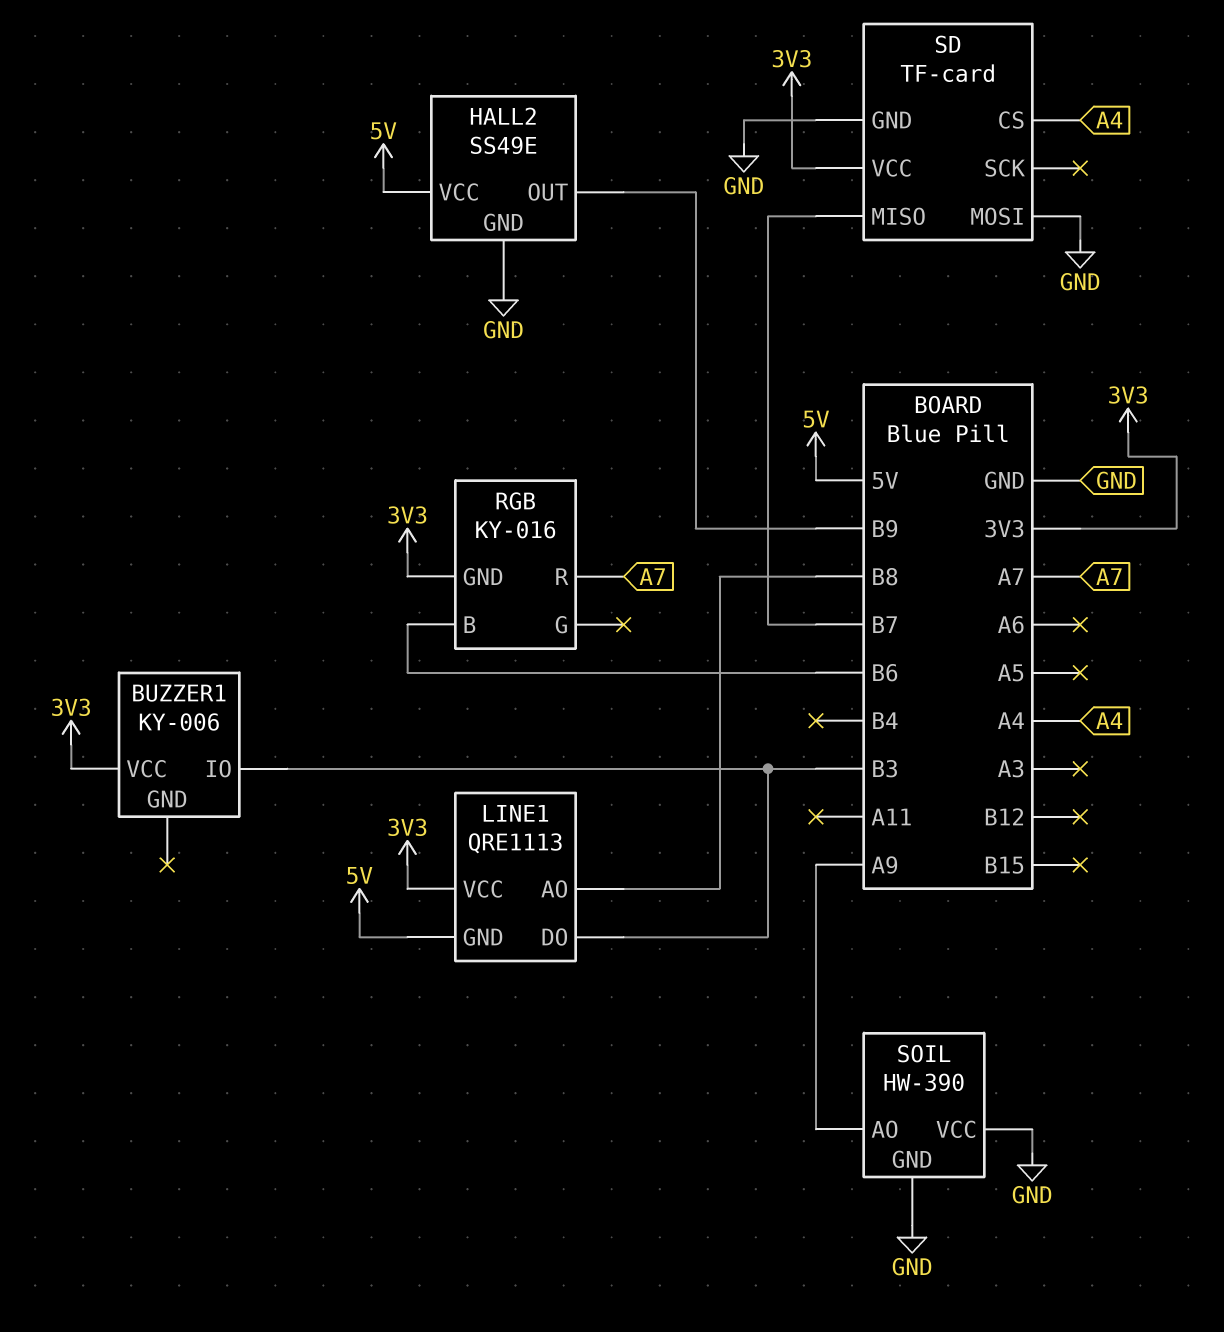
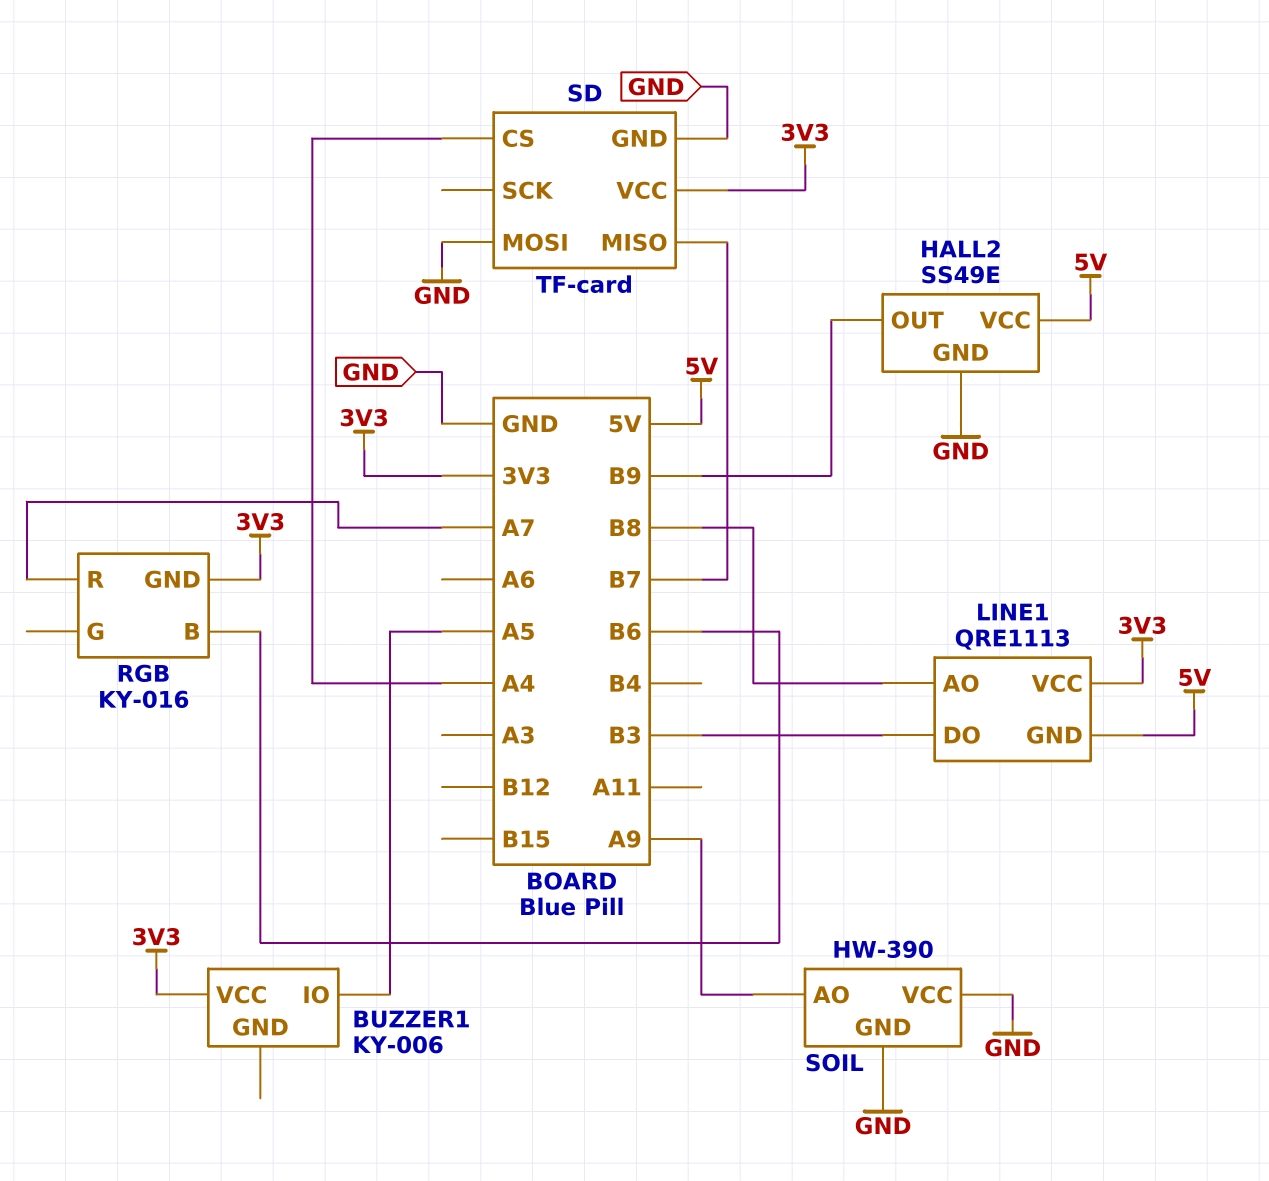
BUZZER1 pin IO: B3 -> A5

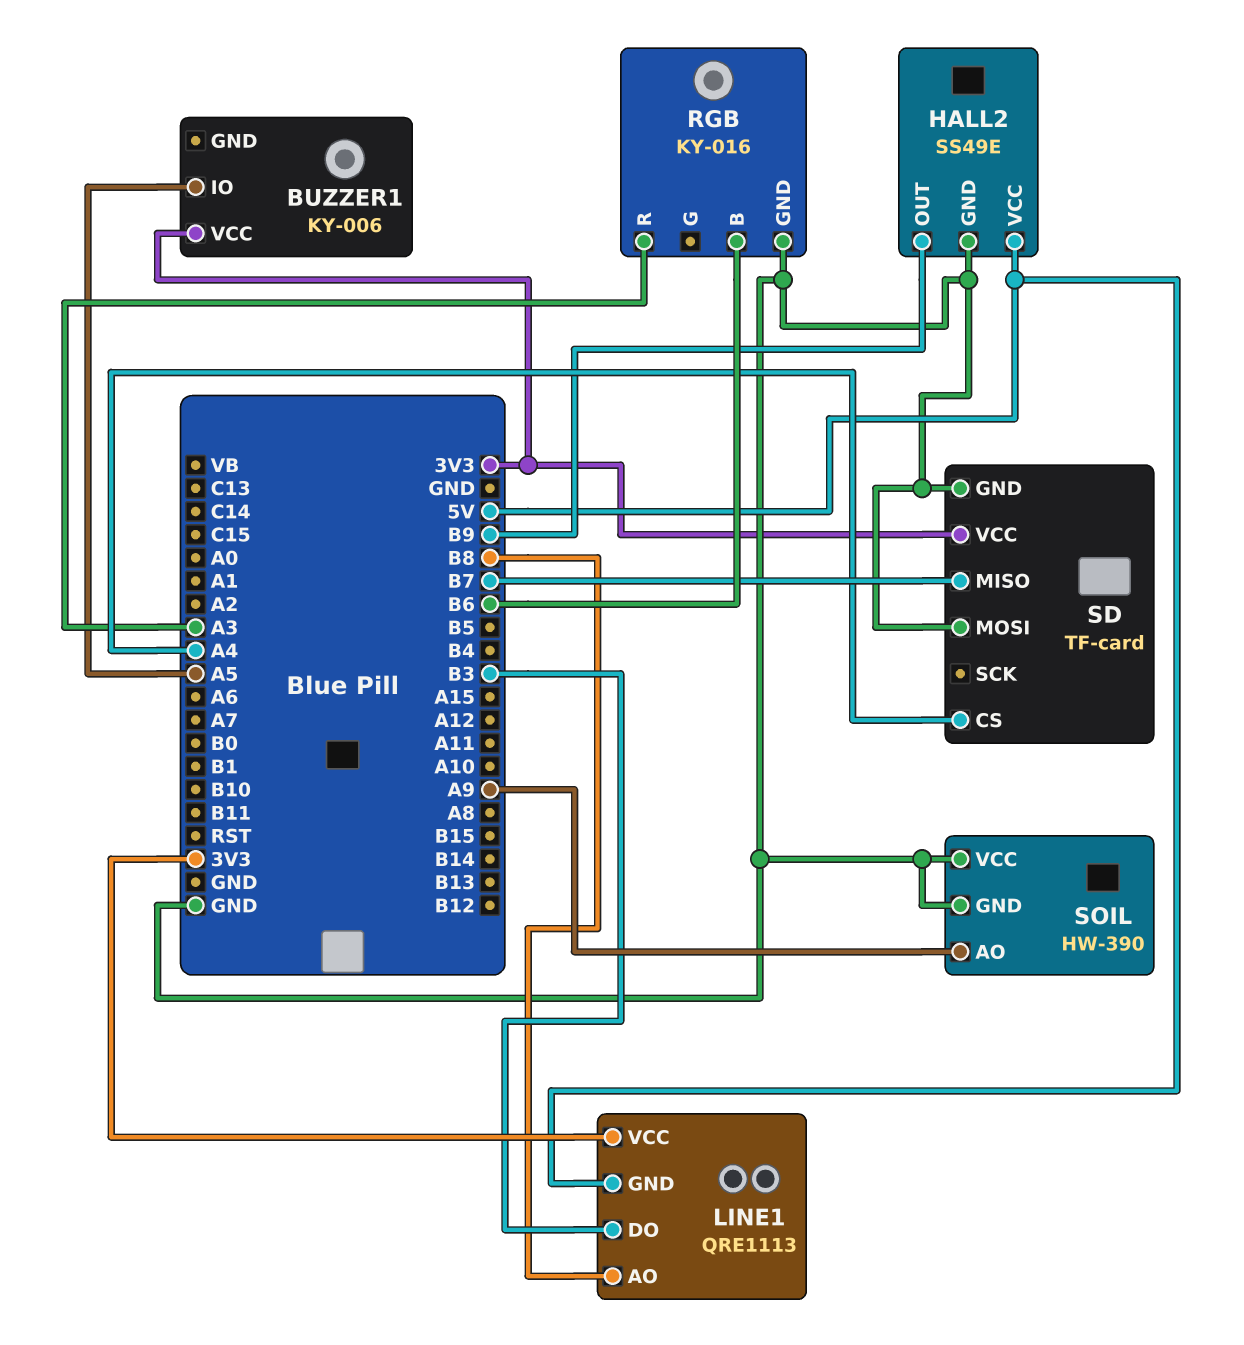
RGB pin GND: 3V3 -> GND
RGB pin R: A7 -> A3

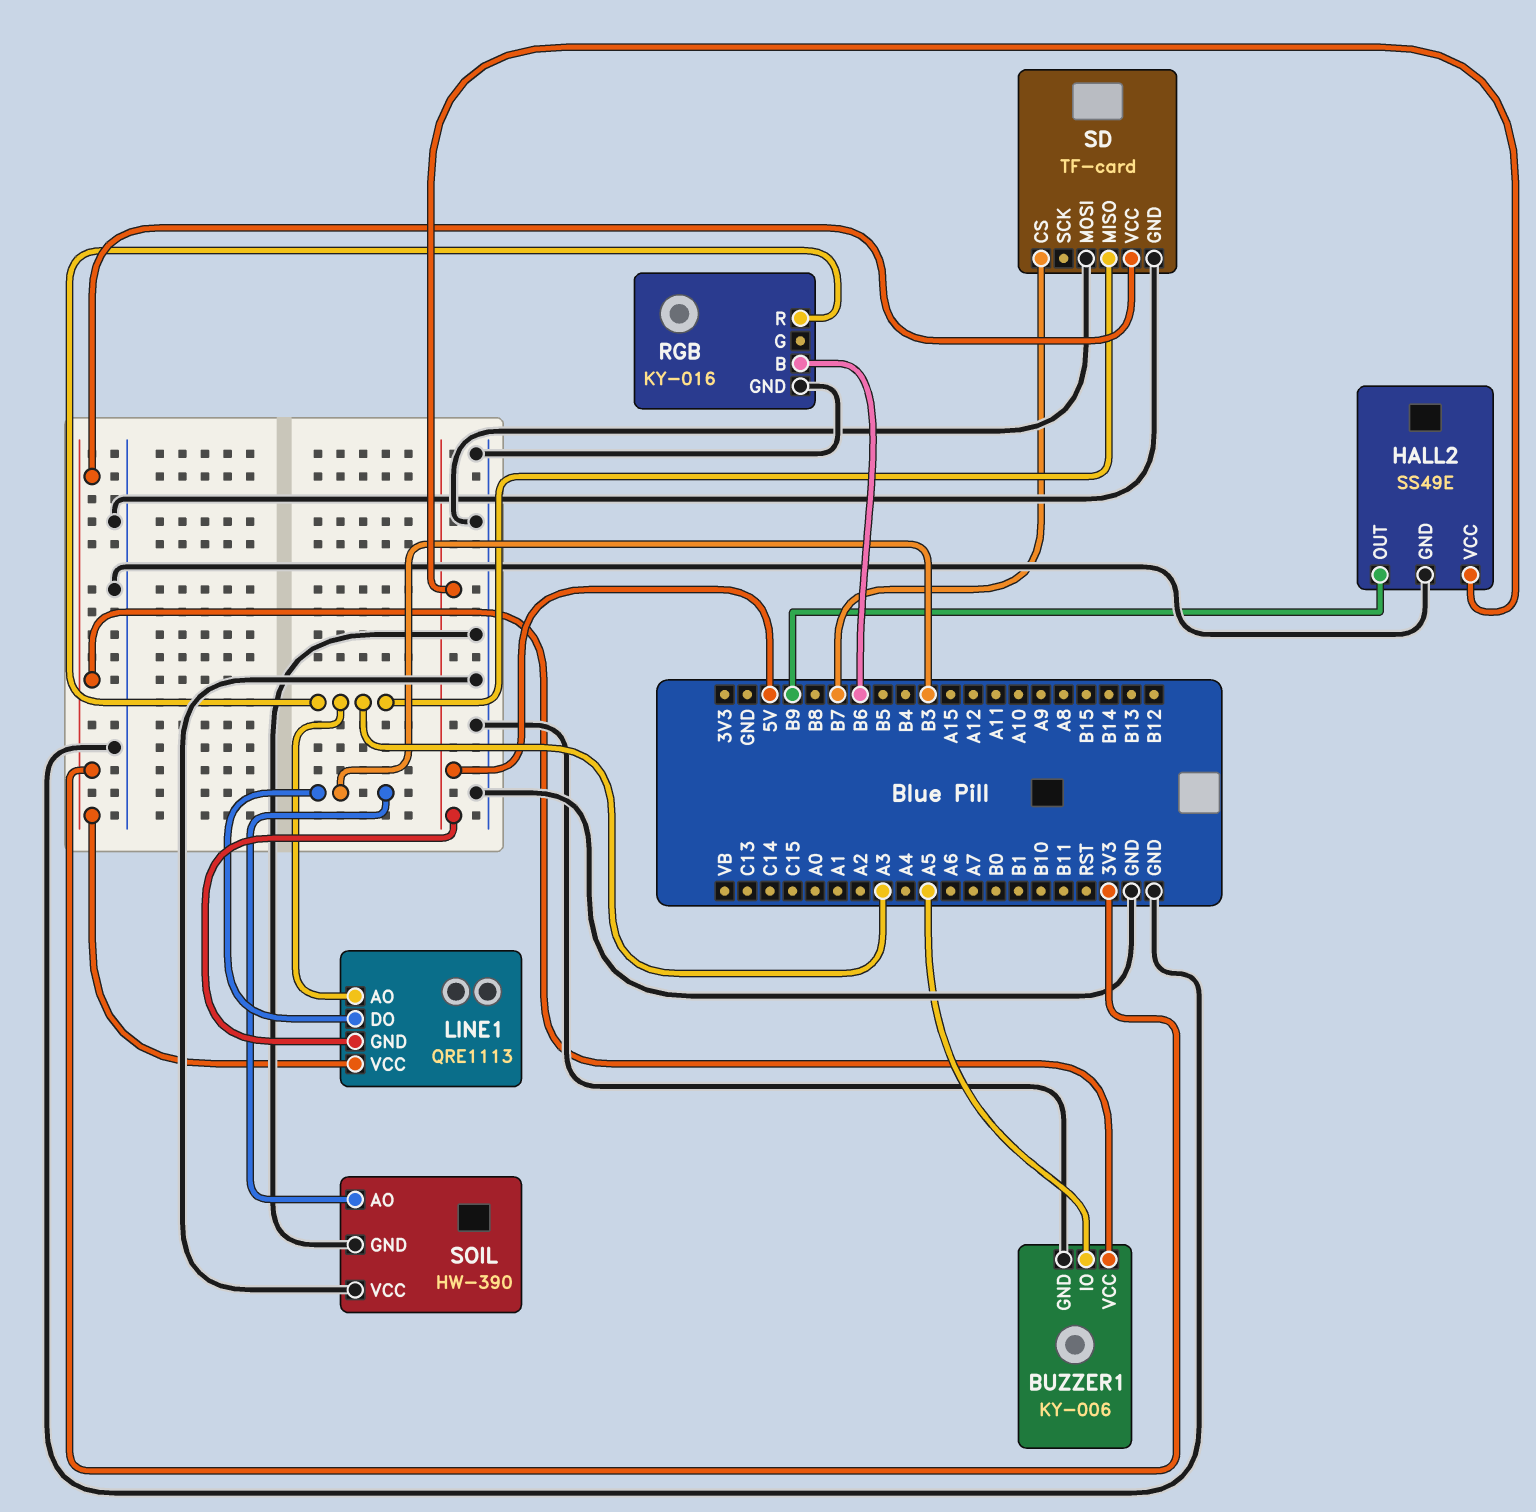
BUZZER1 pin GND: none -> GND
LINE1 pin AO: B8 -> A3
SD pin CS: A4 -> B7
SD pin MISO: B7 -> A3
SOIL pin AO: A9 -> B3

